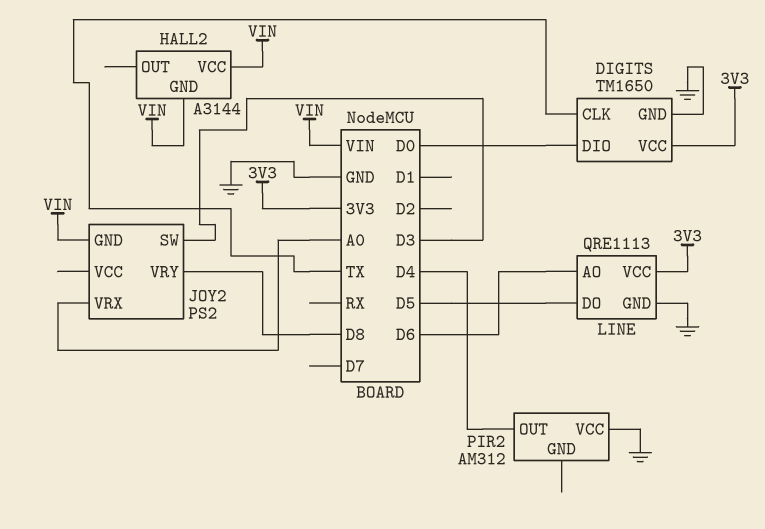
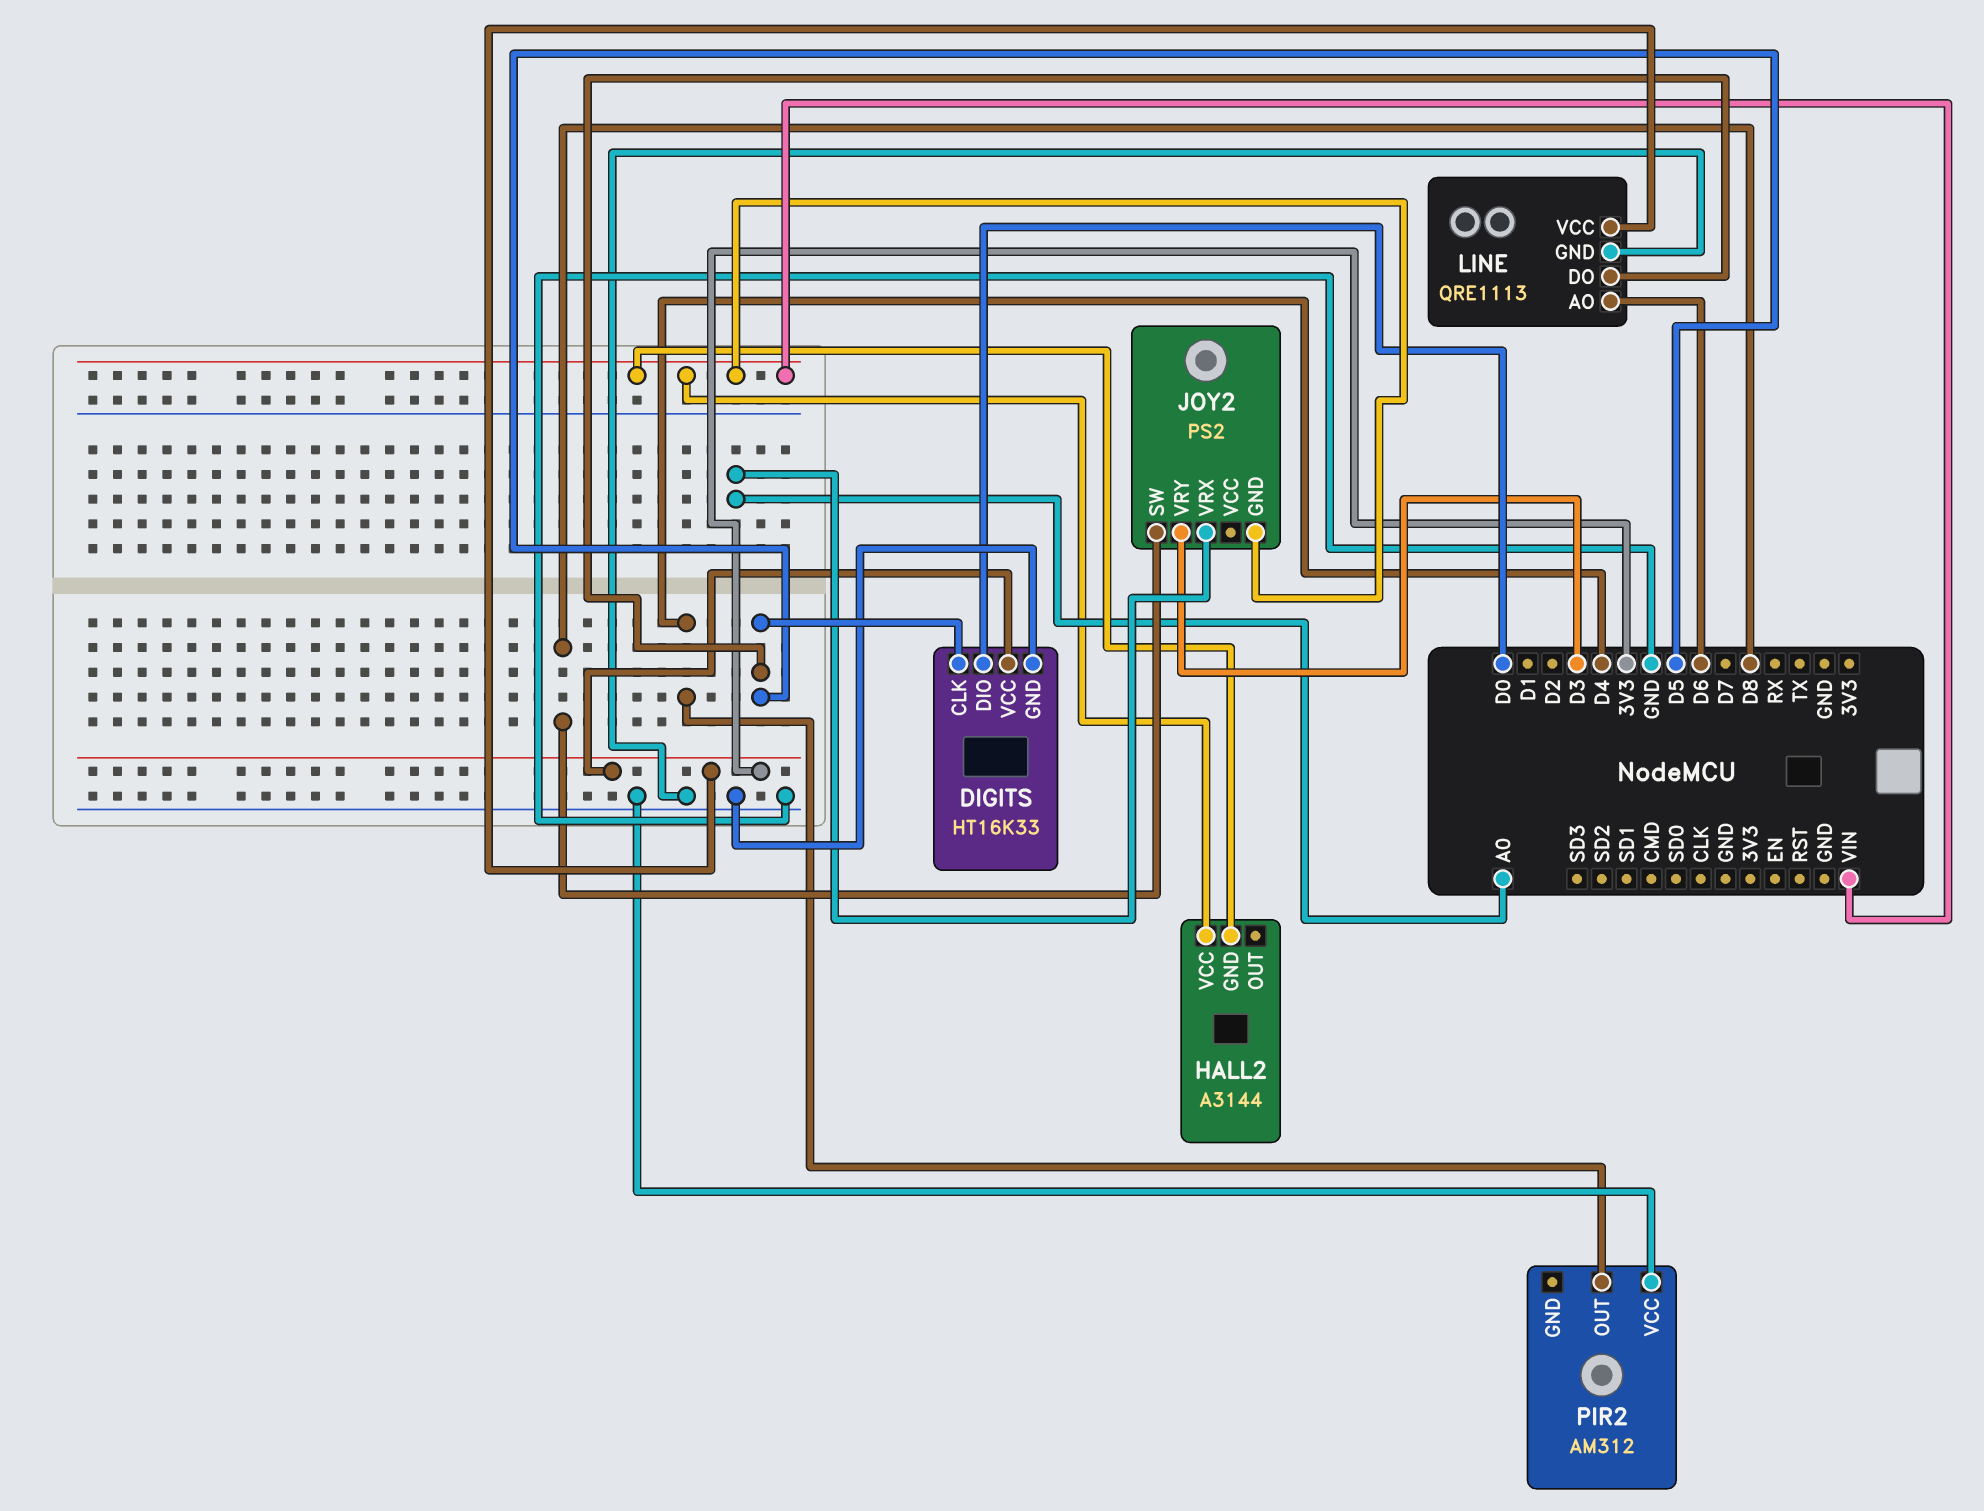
DIGITS: TM1650 -> HT16K33
DIGITS pin CLK: TX -> D5
JOY2 pin SW: D3 -> D8
JOY2 pin VRY: D8 -> D3

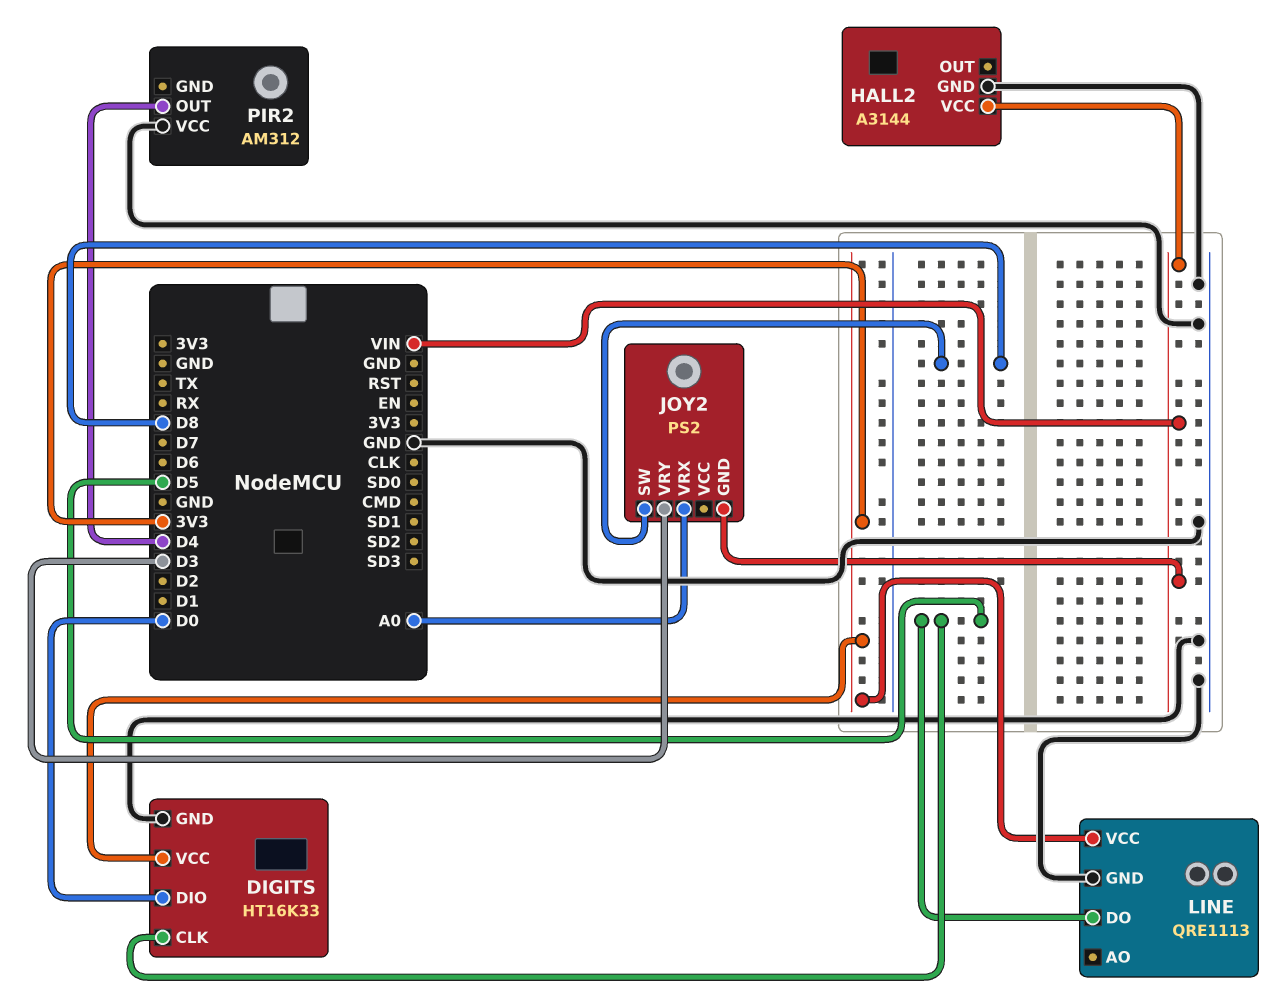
HALL2 pin GND: VIN -> GND
LINE pin AO: D6 -> none

